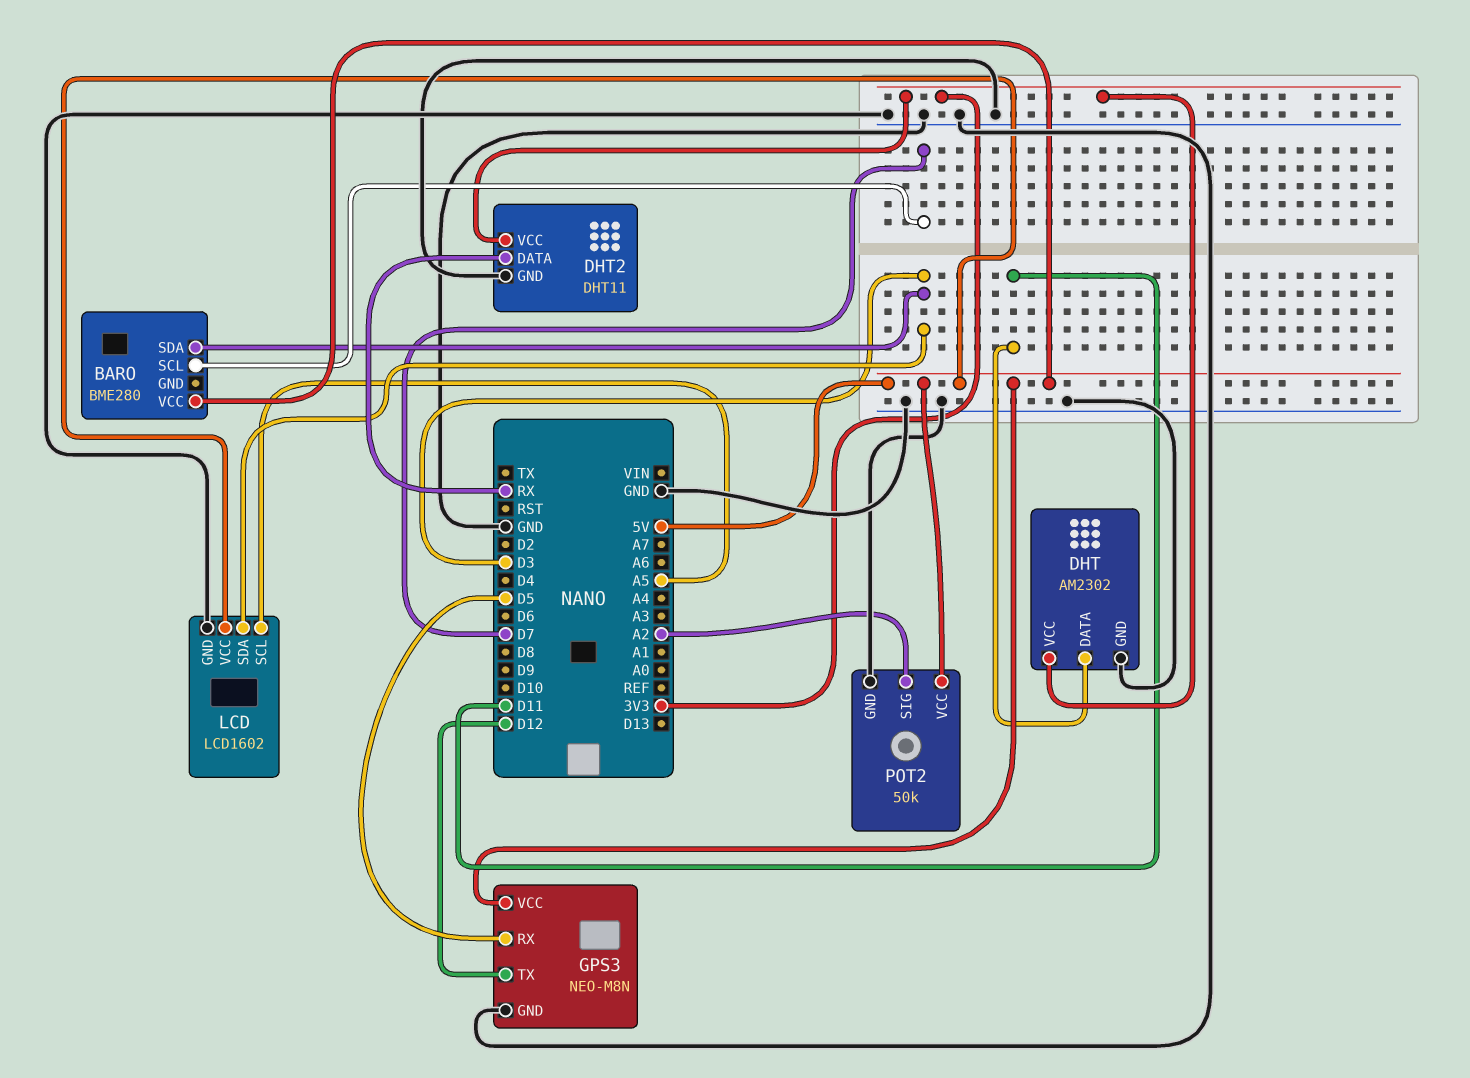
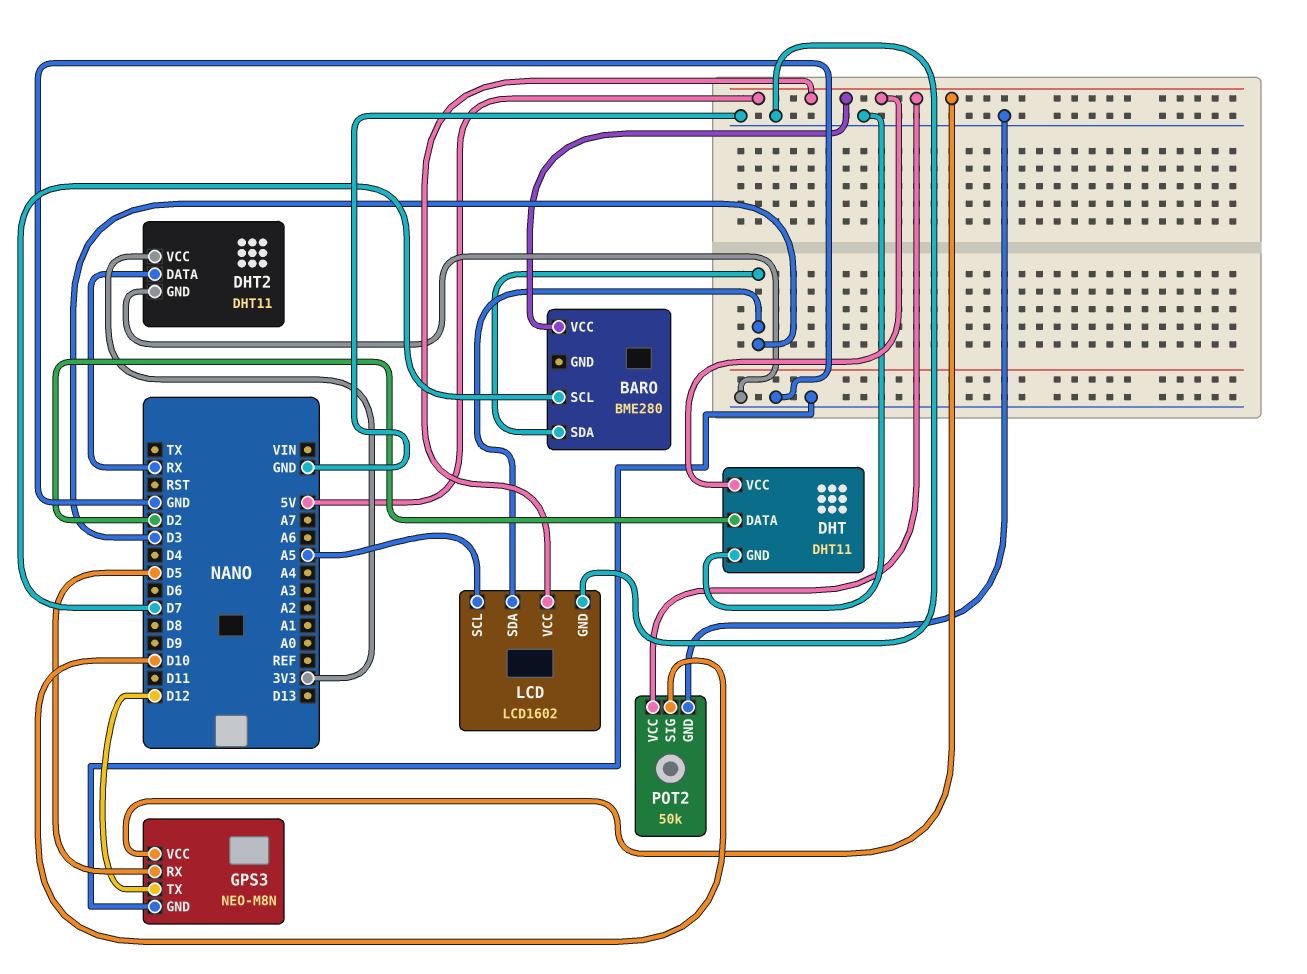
DHT: AM2302 -> DHT11
DHT pin DATA: D11 -> D2
DHT pin VCC: 3V3 -> 5V
POT2 pin SIG: A2 -> D10

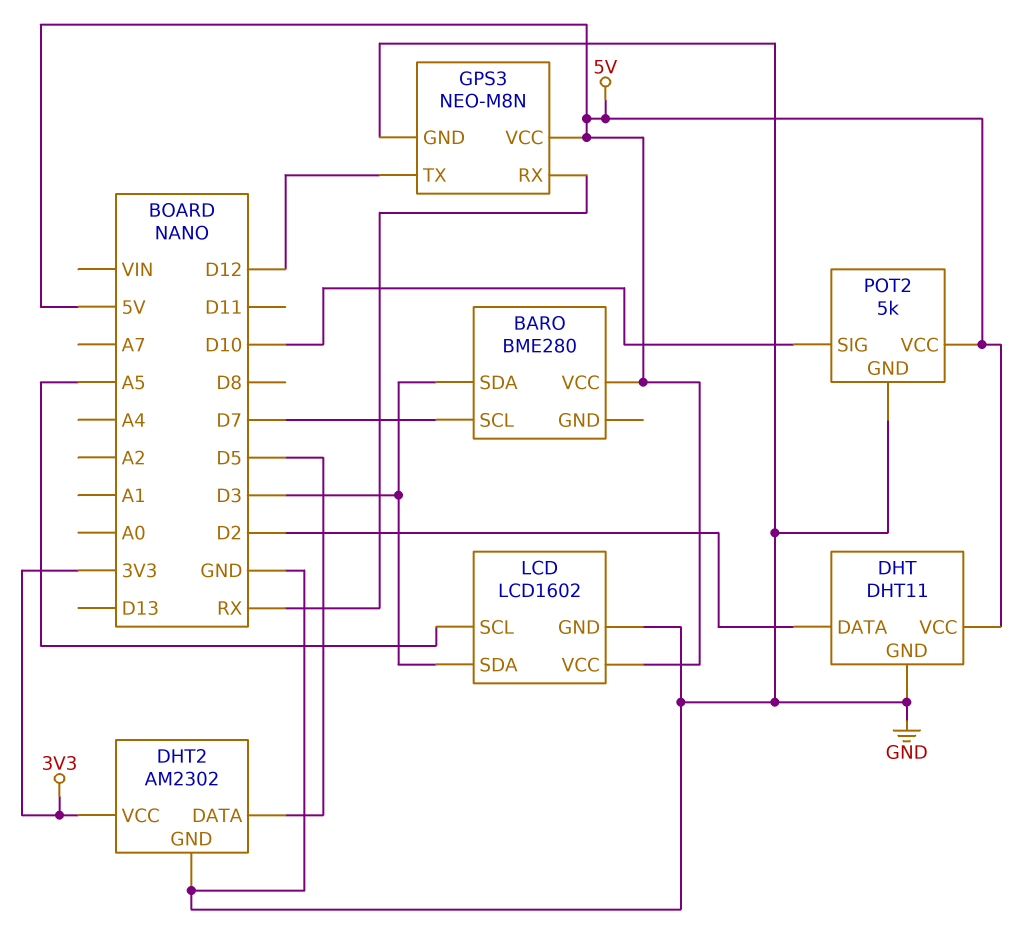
DHT2: DHT11 -> AM2302
DHT2 pin DATA: RX -> D5
GPS3 pin RX: D5 -> RX
POT2: 50k -> 5k

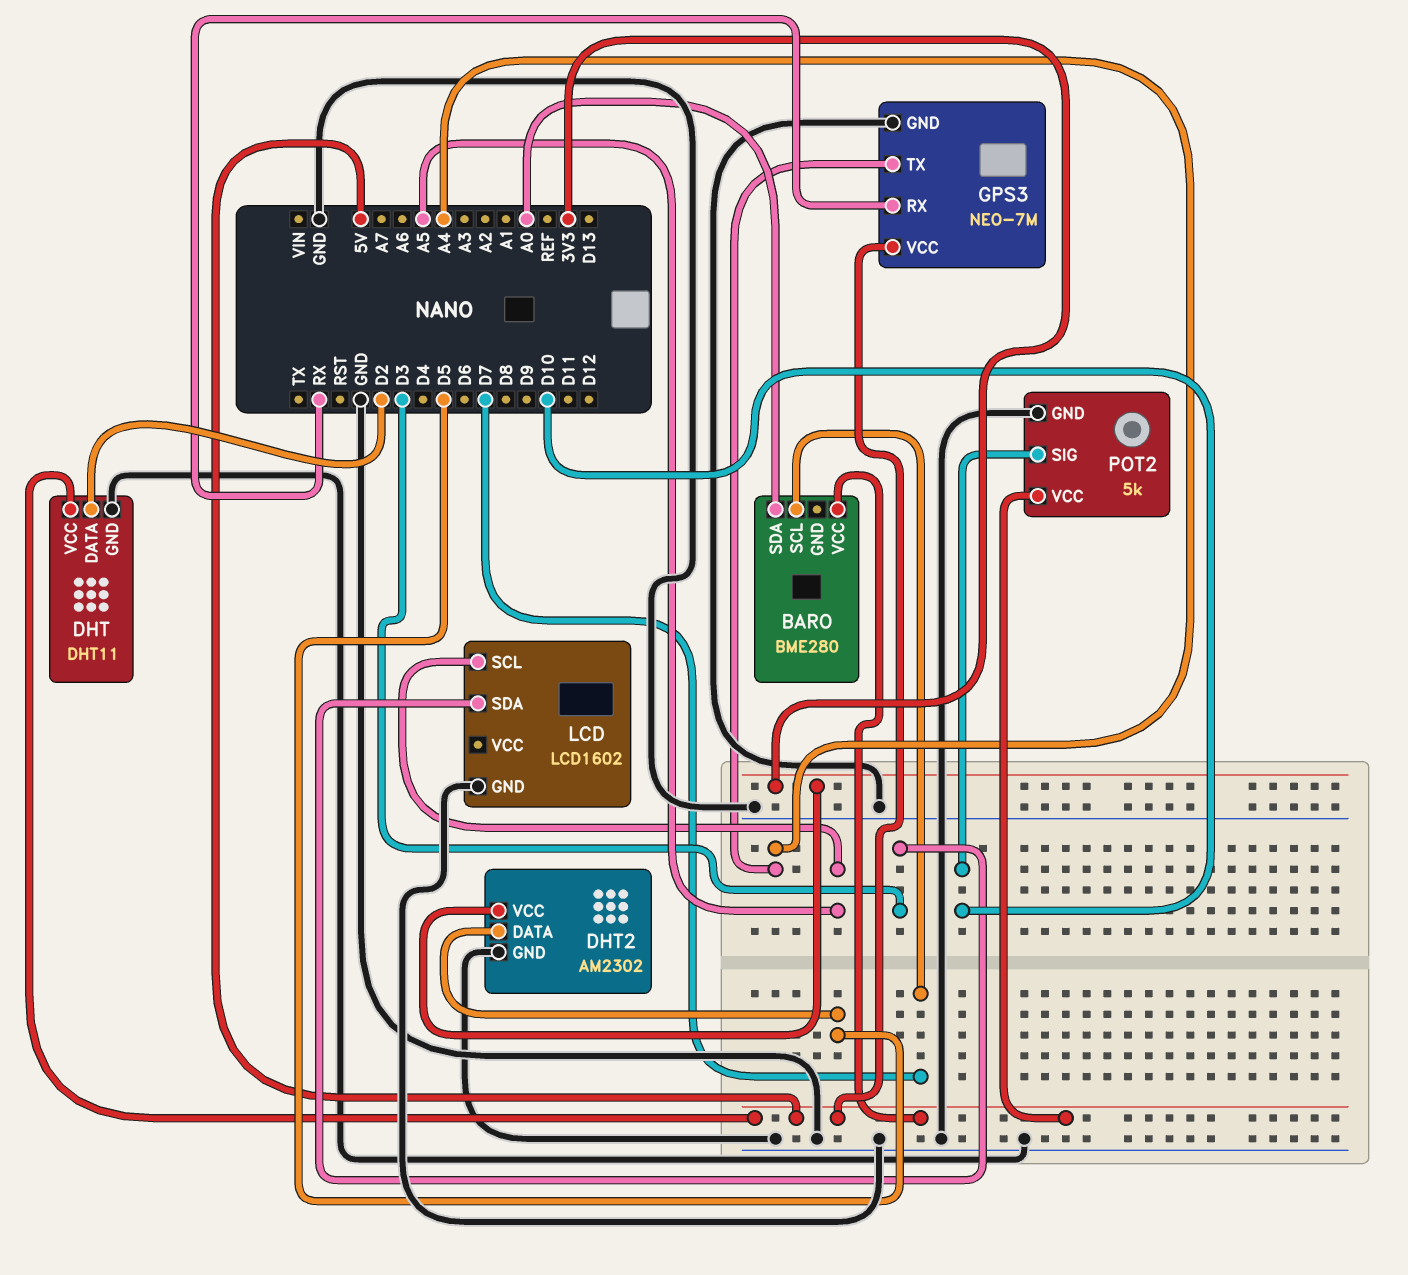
BARO pin SDA: D3 -> A0
GPS3: NEO-M8N -> NEO-7M
GPS3 pin TX: D12 -> A4
LCD pin VCC: 5V -> none

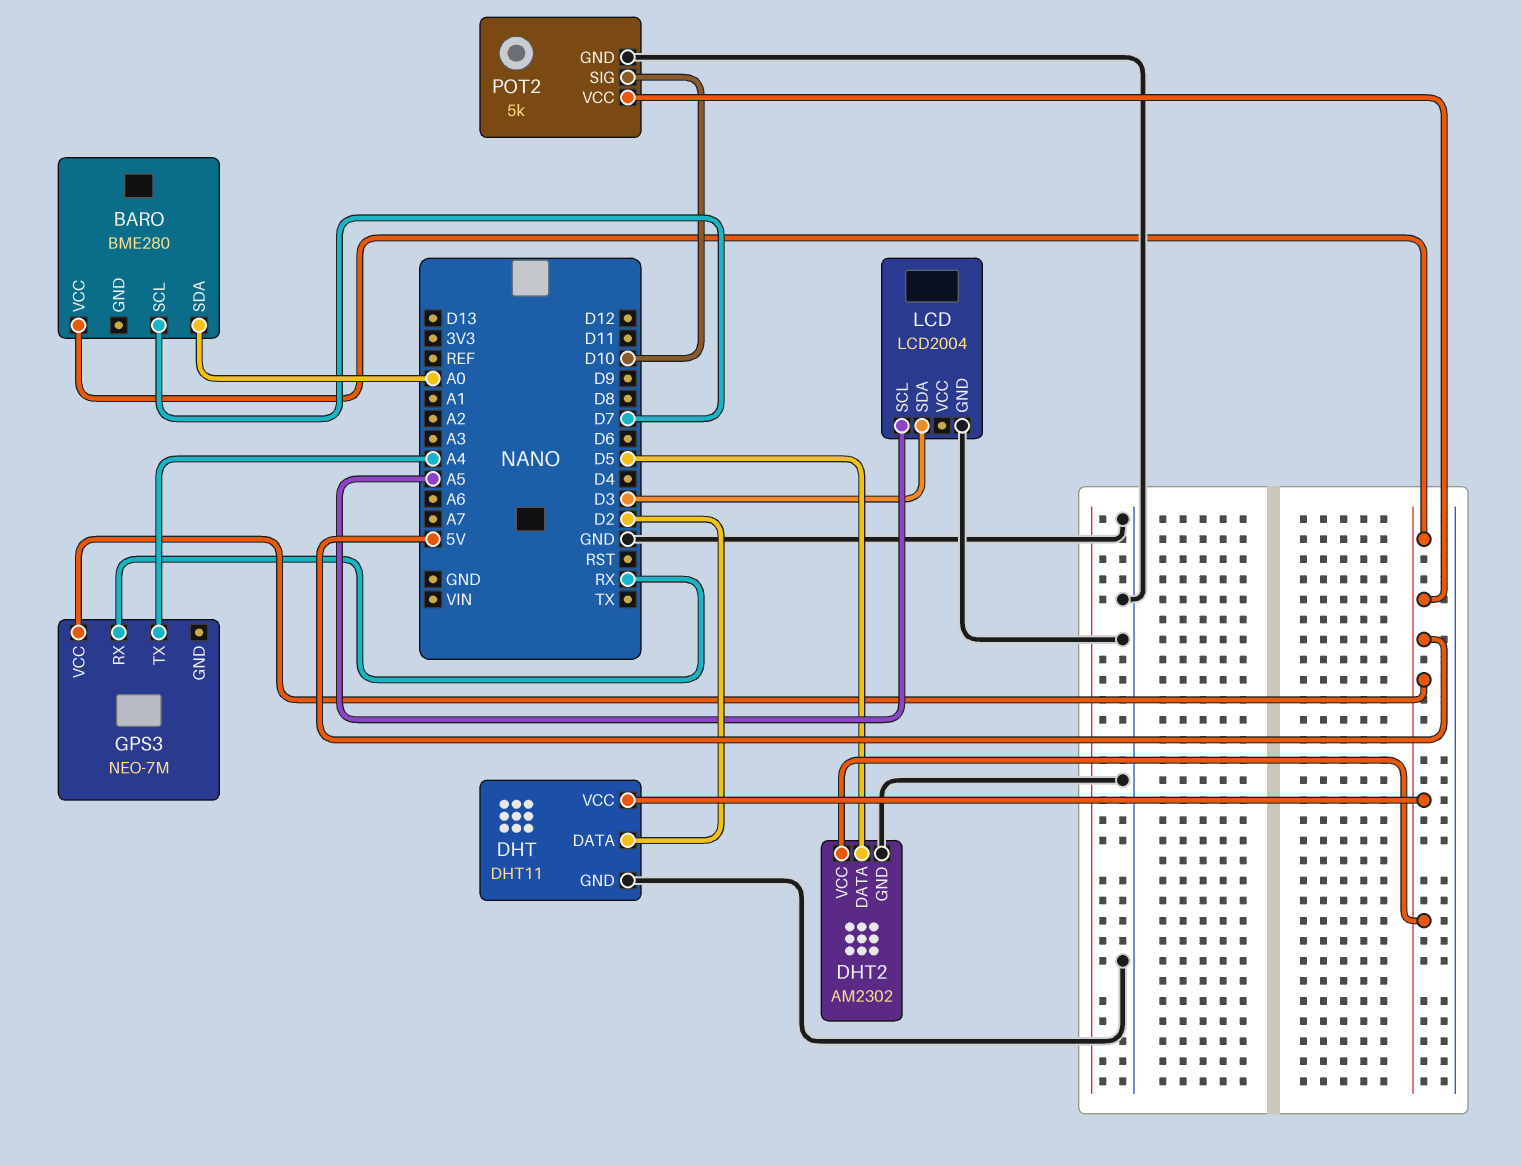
DHT2 pin VCC: 3V3 -> 5V
GPS3 pin GND: GND -> none
LCD: LCD1602 -> LCD2004

